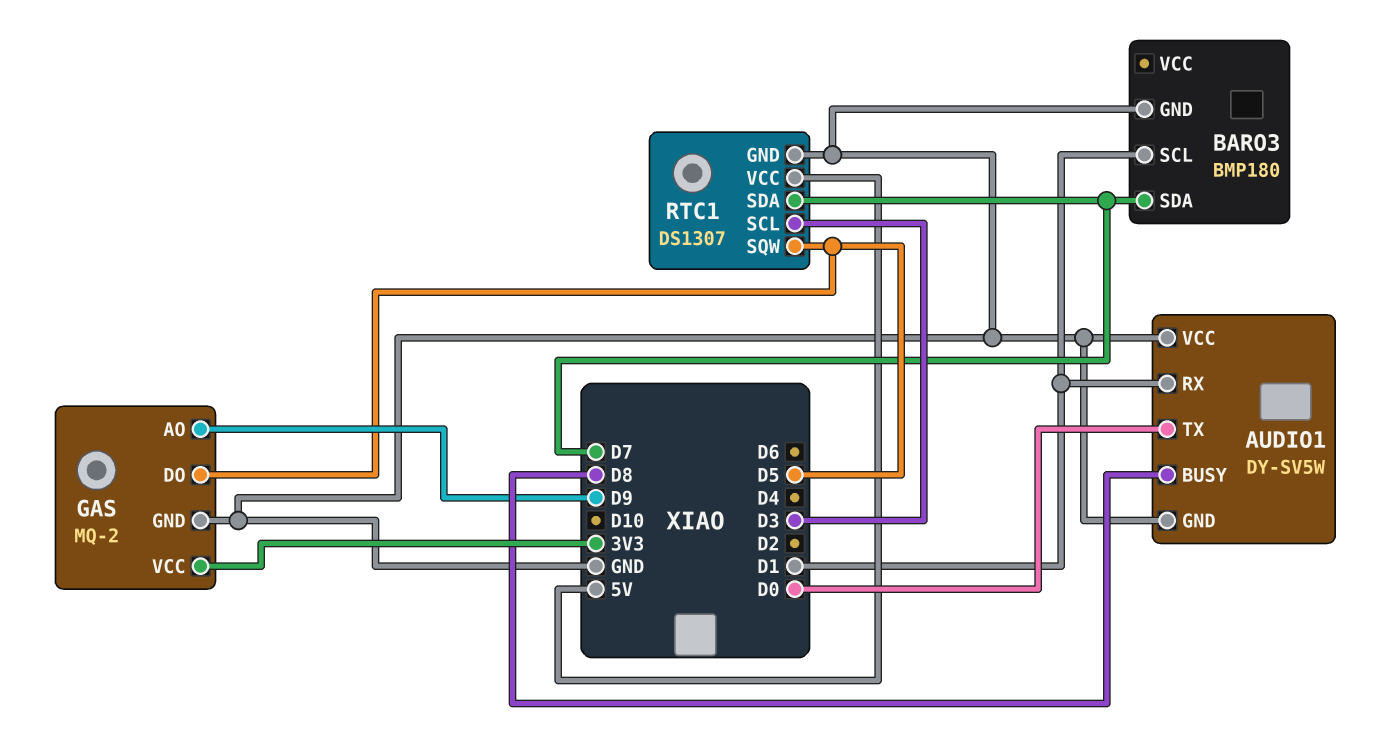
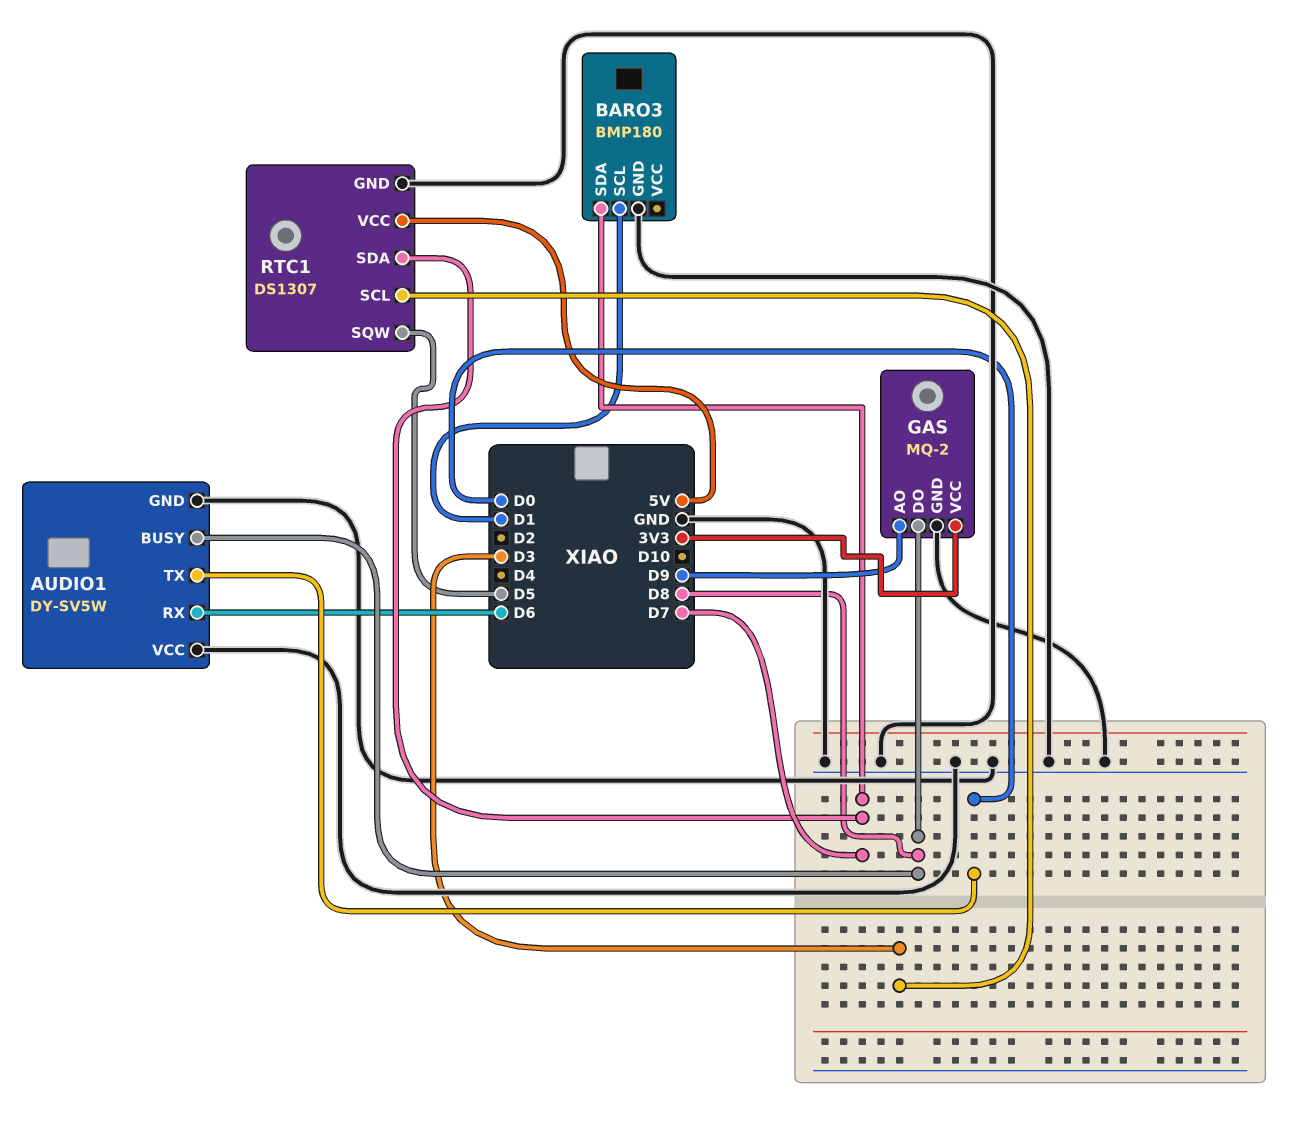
AUDIO1 pin RX: D1 -> D6
GAS pin DO: D5 -> D8

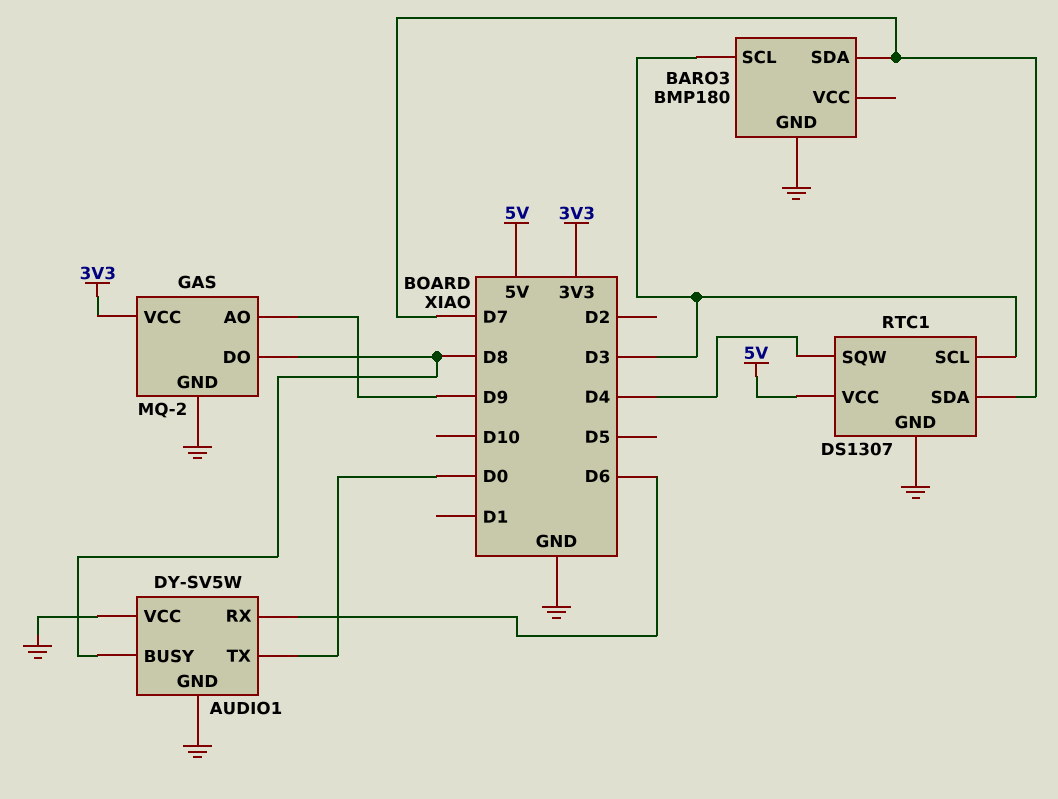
BARO3 pin SCL: D1 -> D3
RTC1 pin SQW: D5 -> D4

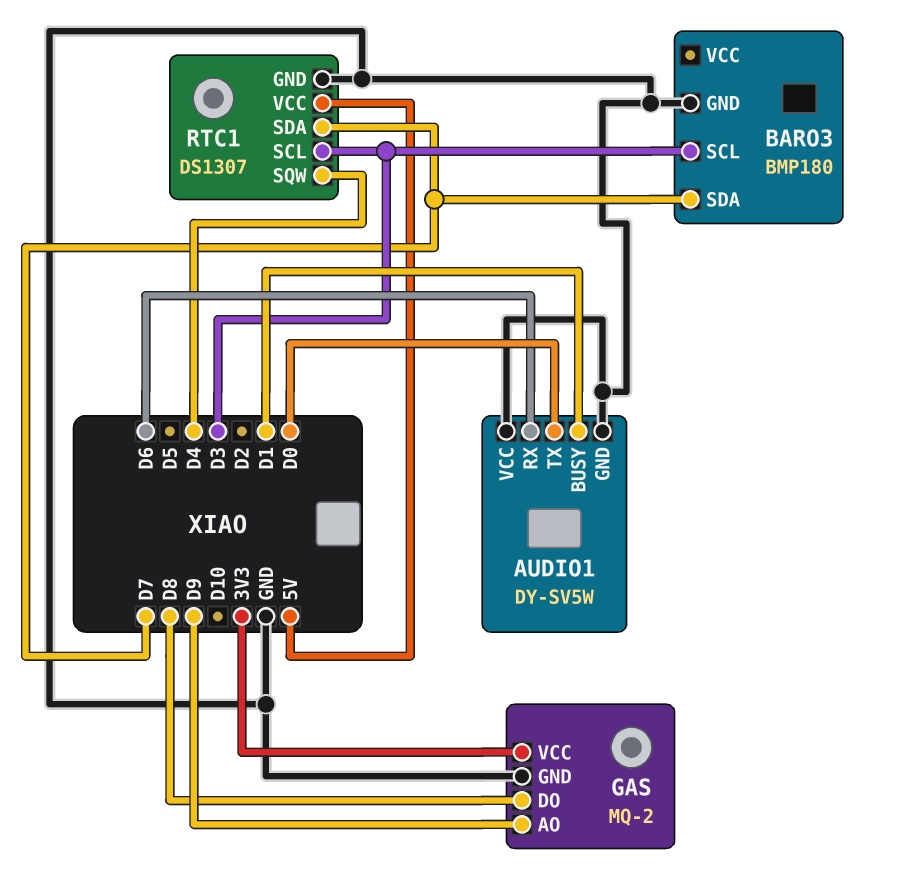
AUDIO1 pin BUSY: D8 -> D1

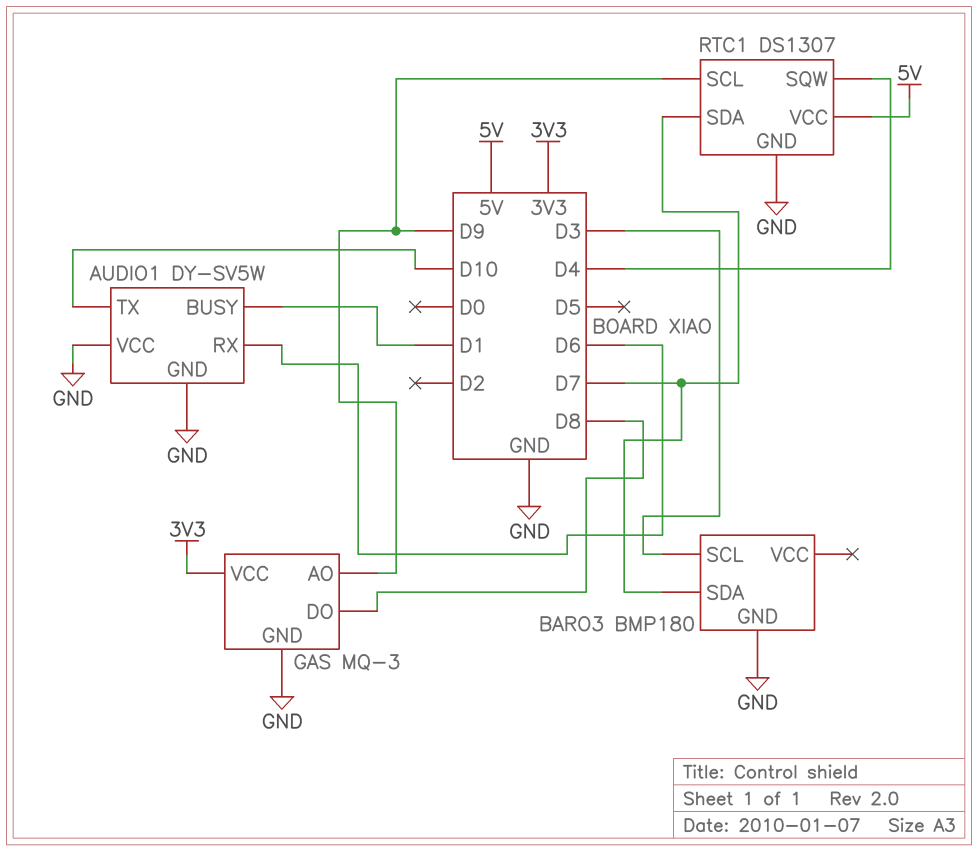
AUDIO1 pin TX: D0 -> D10
GAS: MQ-2 -> MQ-3
RTC1 pin SCL: D3 -> D9

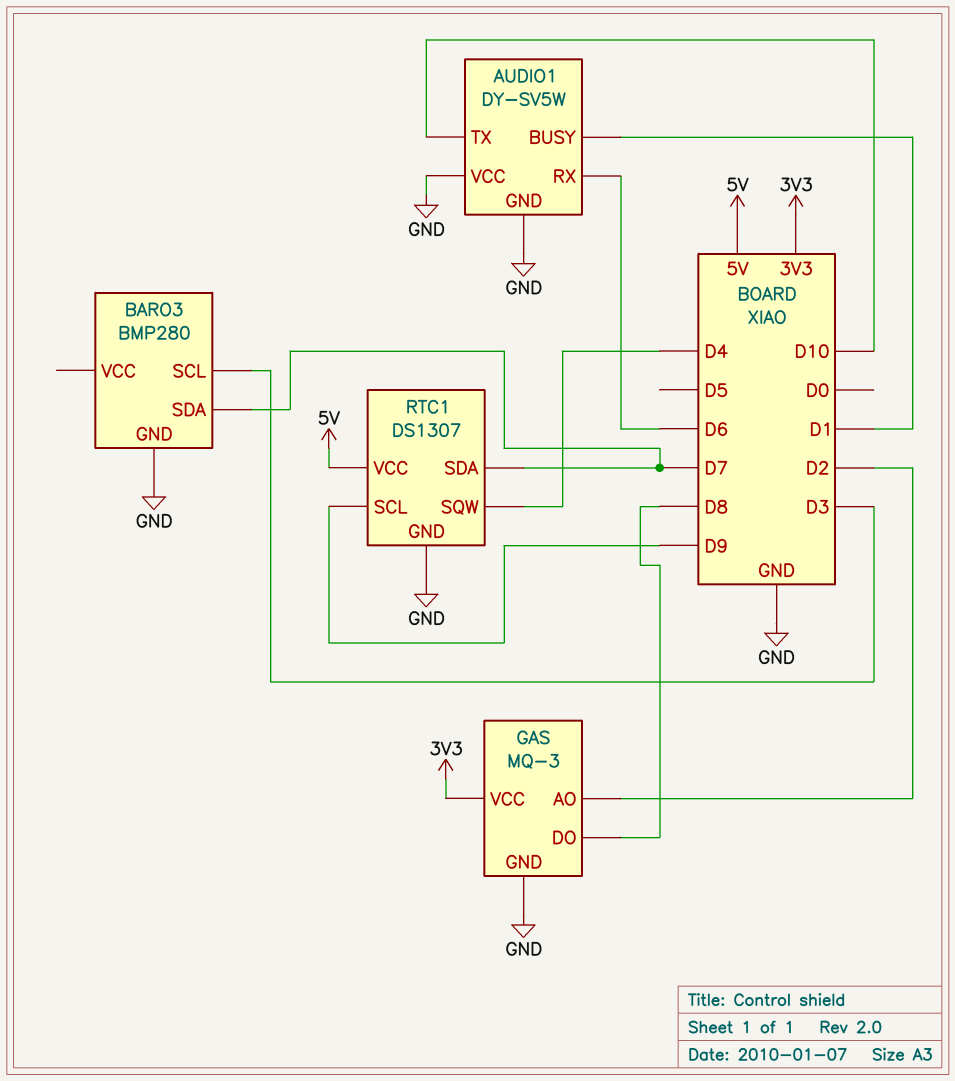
BARO3: BMP180 -> BMP280
GAS pin AO: D9 -> D2

